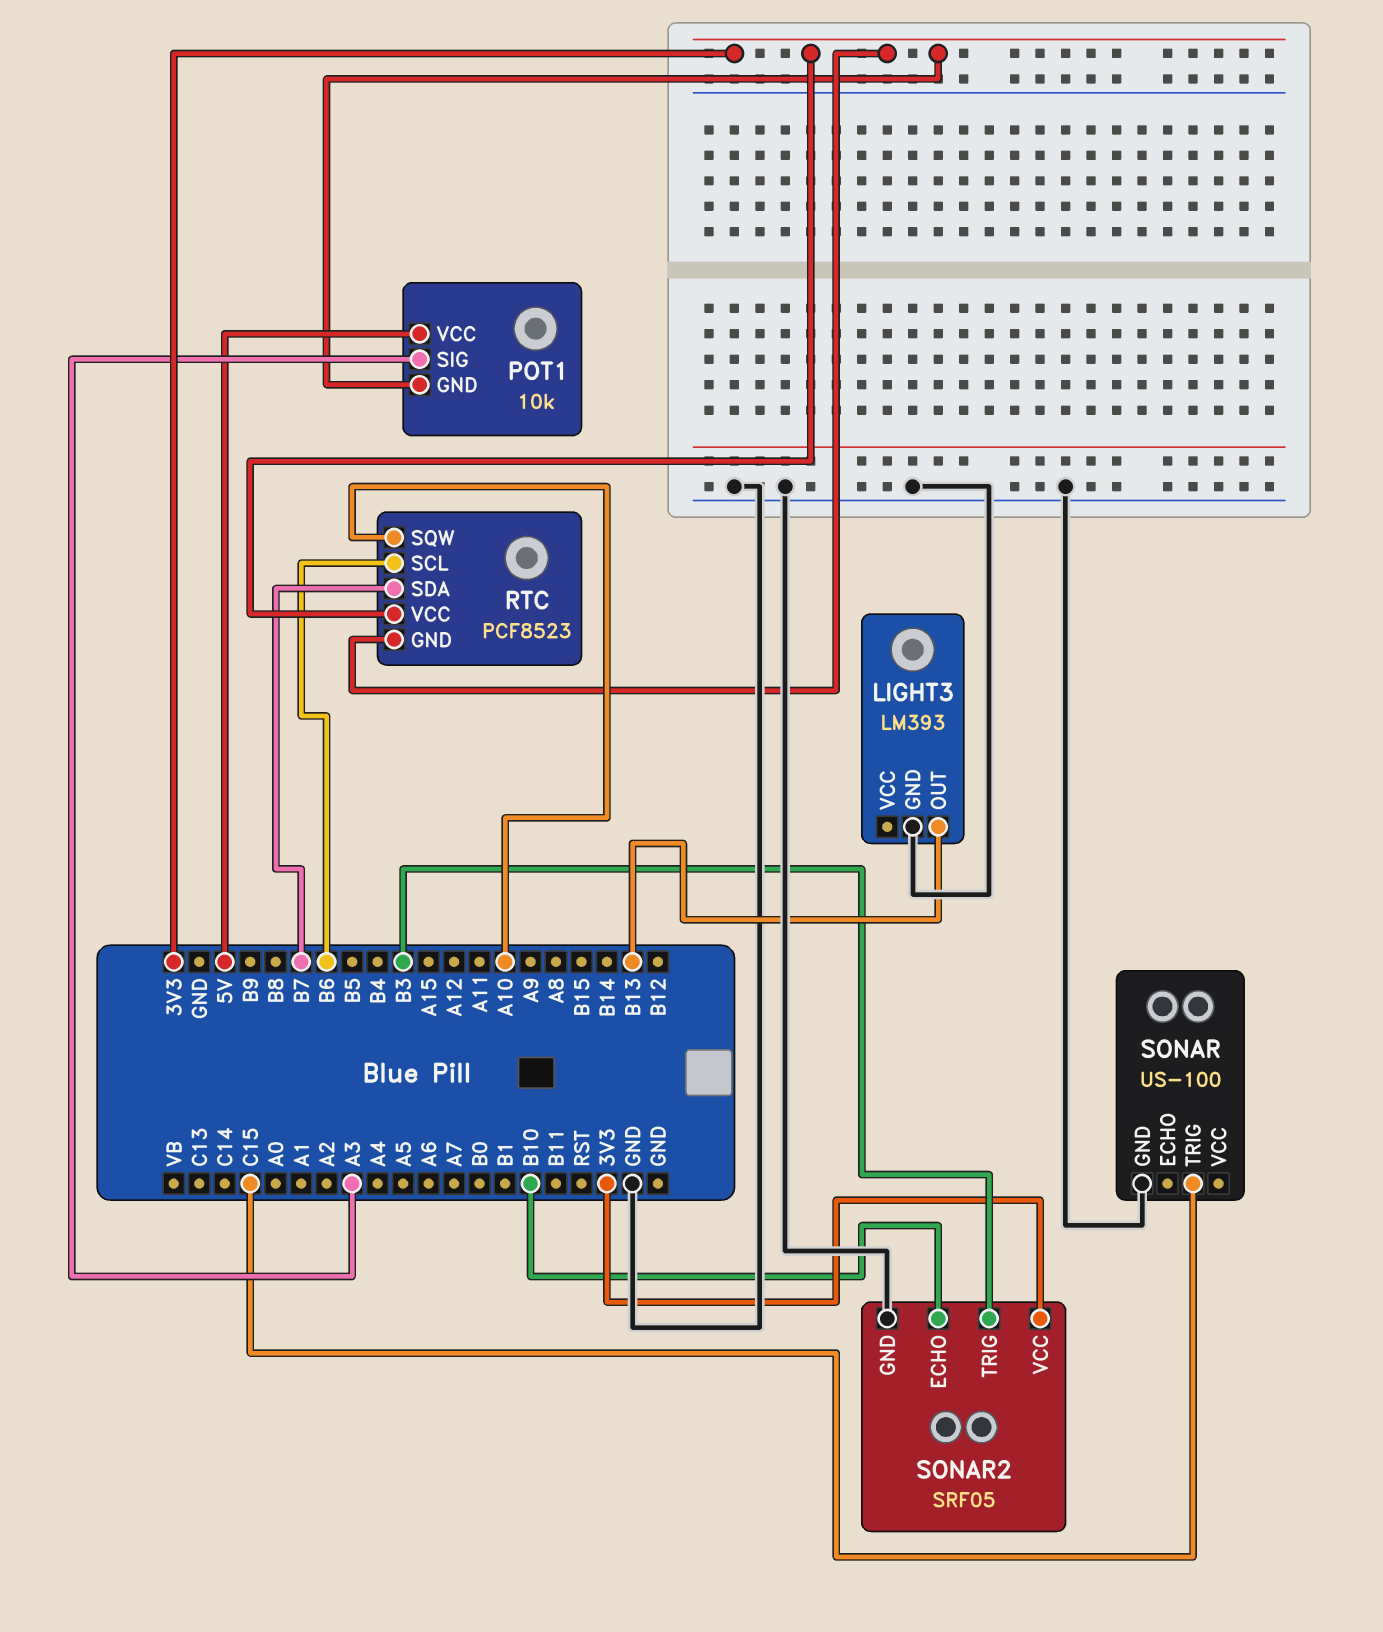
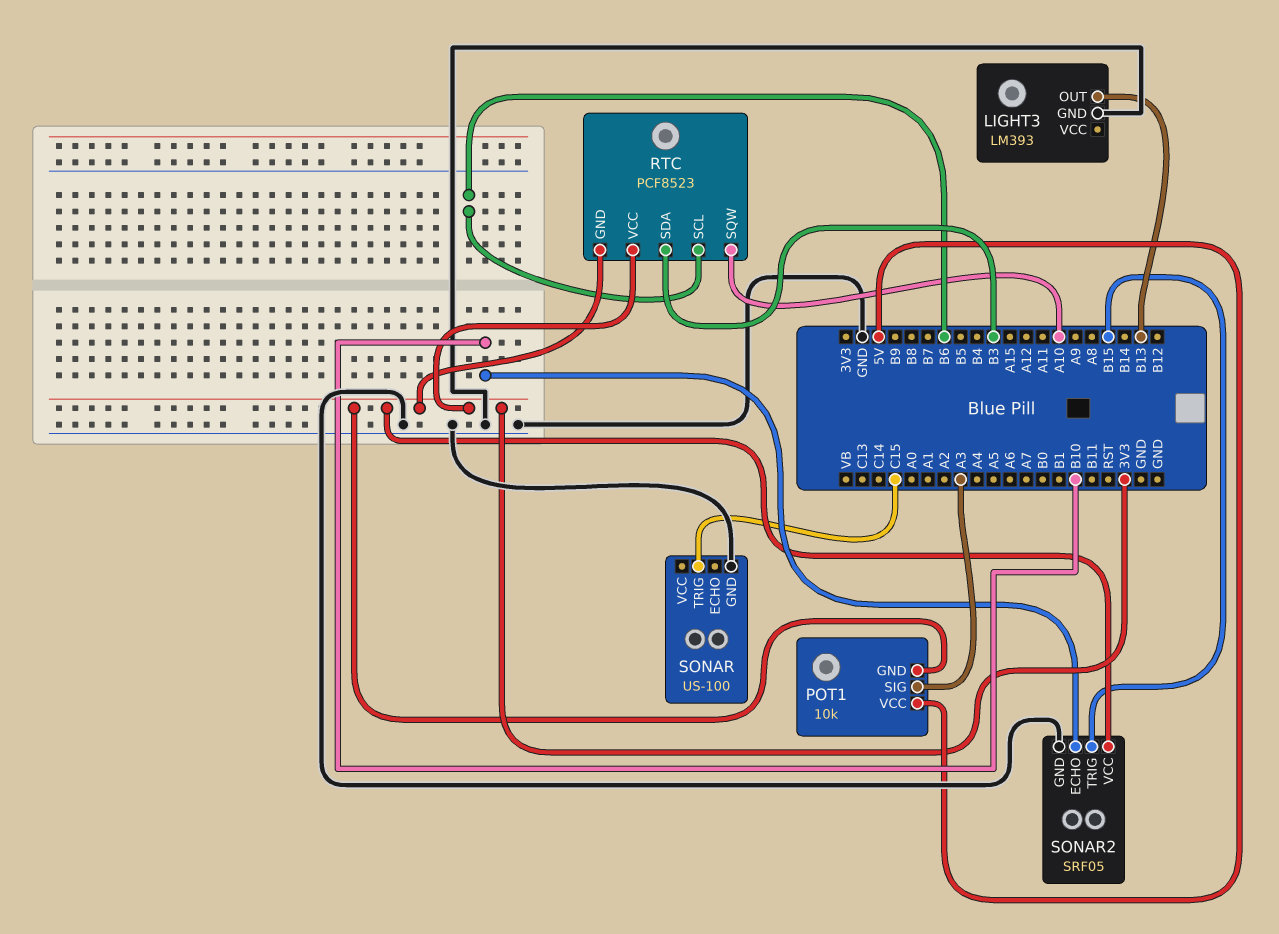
RTC pin SDA: B7 -> B3
SONAR2 pin TRIG: B3 -> B15

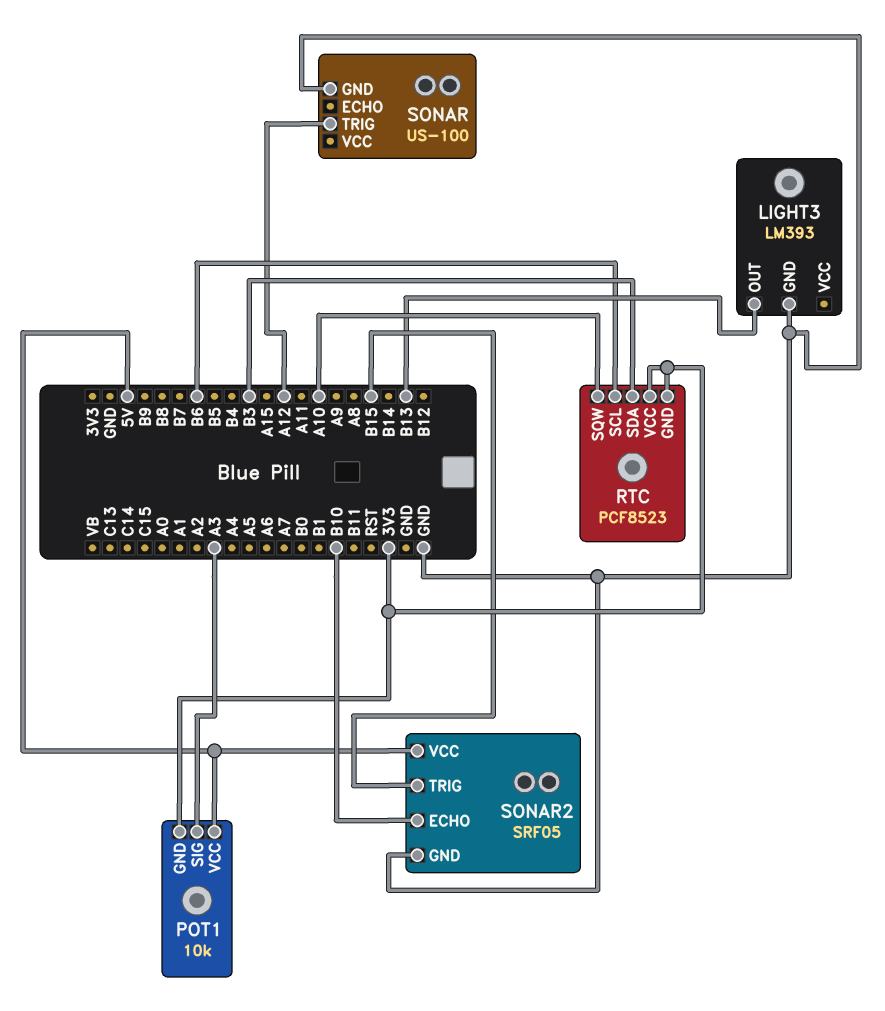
SONAR pin TRIG: C15 -> A12
SONAR2 pin VCC: 3V3 -> 5V

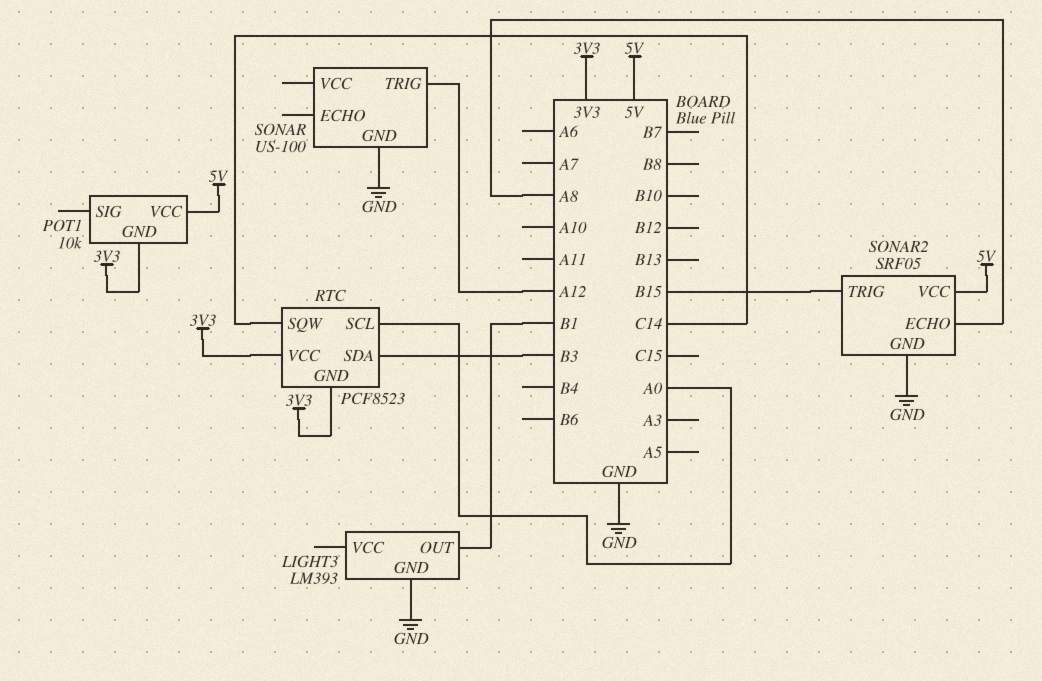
LIGHT3 pin OUT: B13 -> B1
POT1 pin SIG: A3 -> none
RTC pin SCL: B6 -> A0
RTC pin SQW: A10 -> C14
SONAR2 pin ECHO: B10 -> A8

